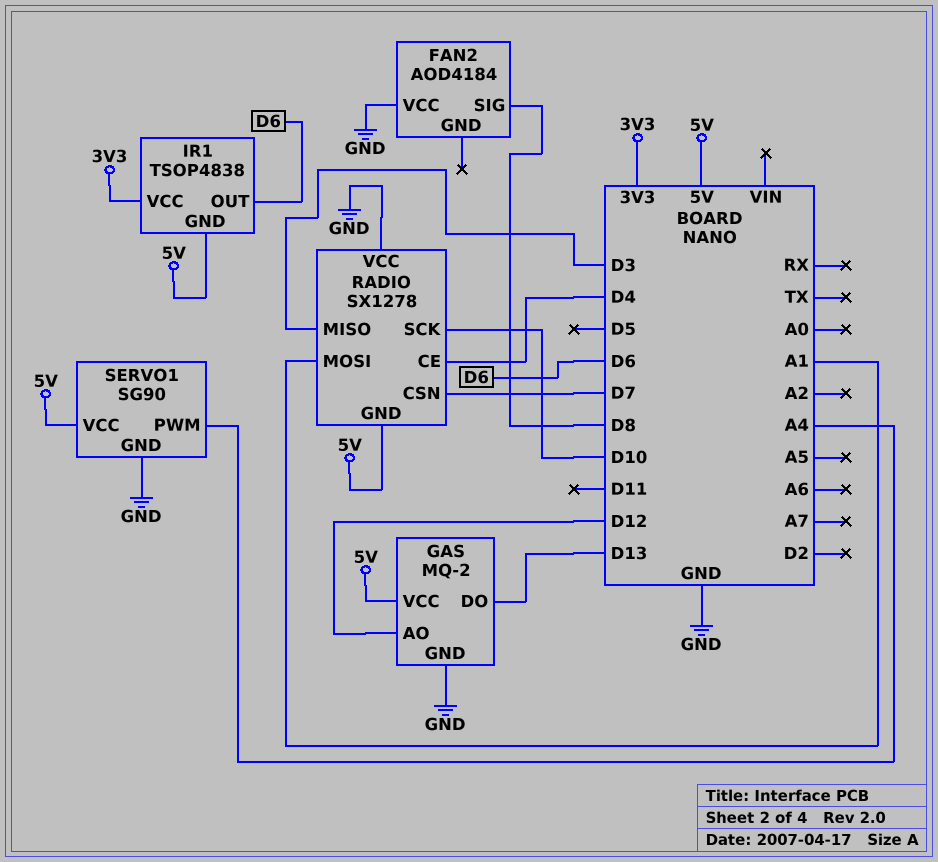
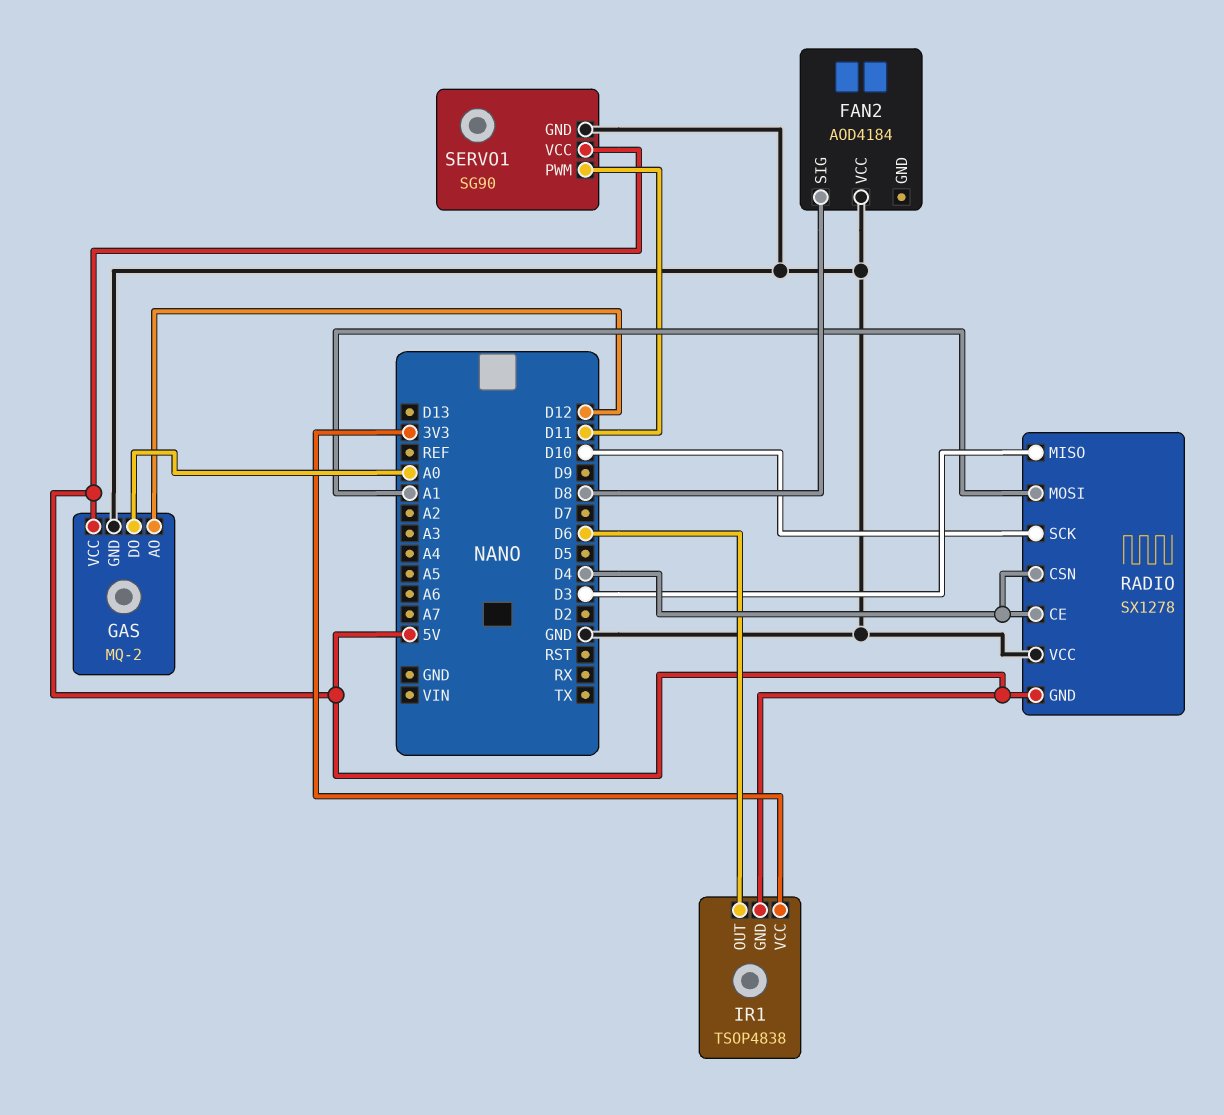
GAS pin DO: D13 -> A0
RADIO pin CSN: D7 -> D4
SERVO1 pin PWM: A4 -> D11

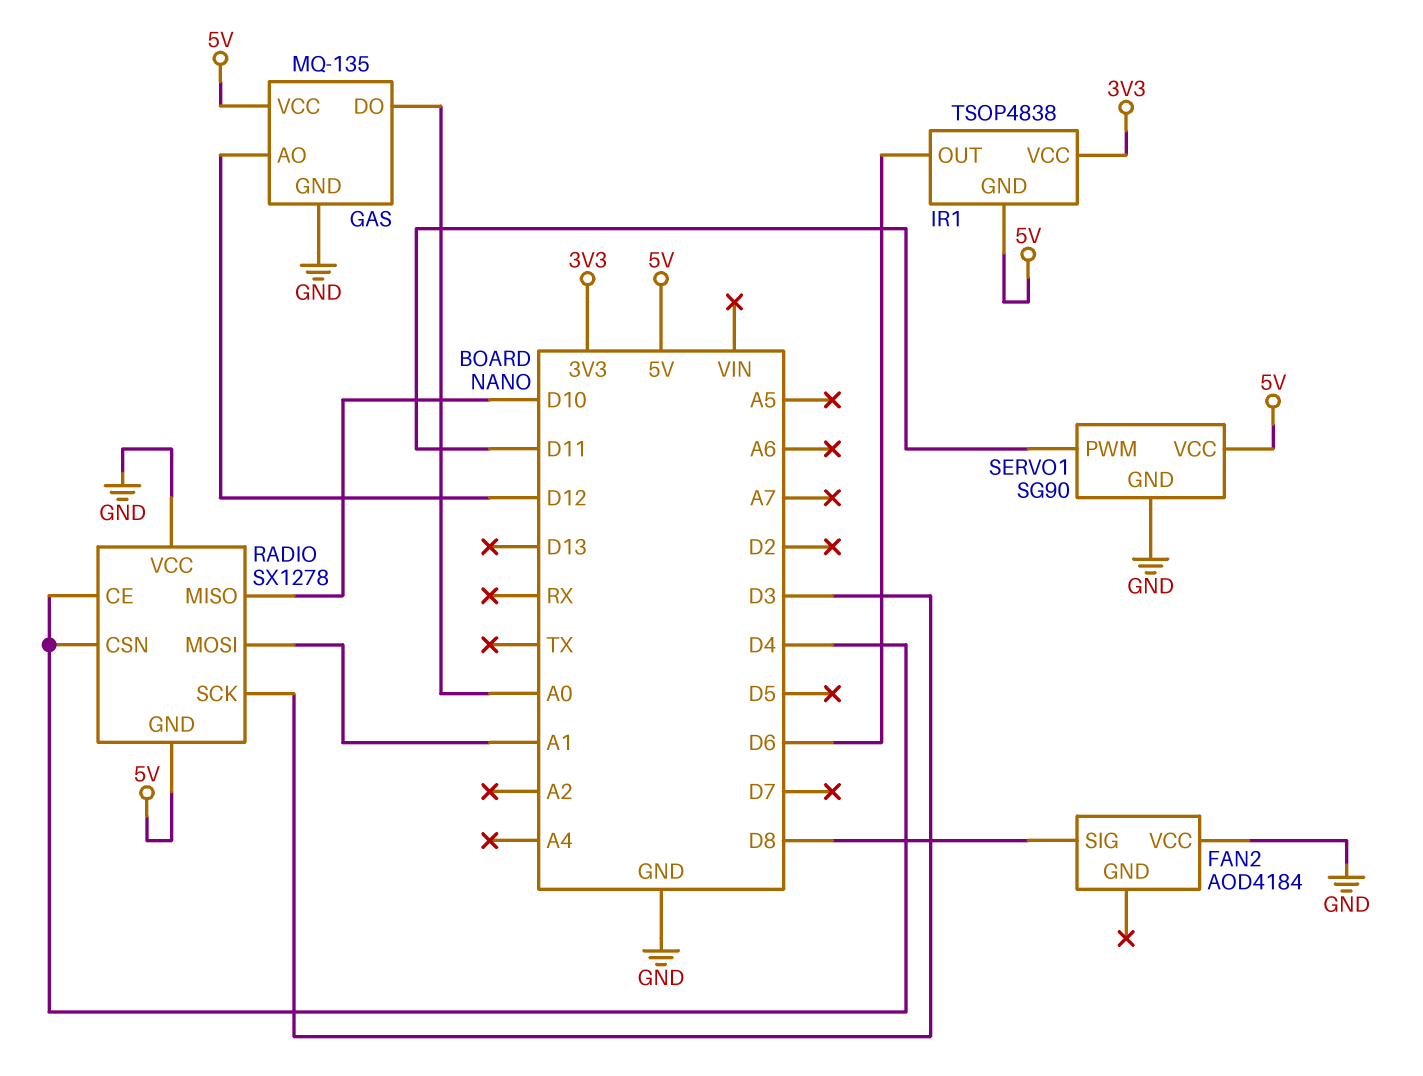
GAS: MQ-2 -> MQ-135
RADIO pin MISO: D3 -> D10
RADIO pin SCK: D10 -> D3

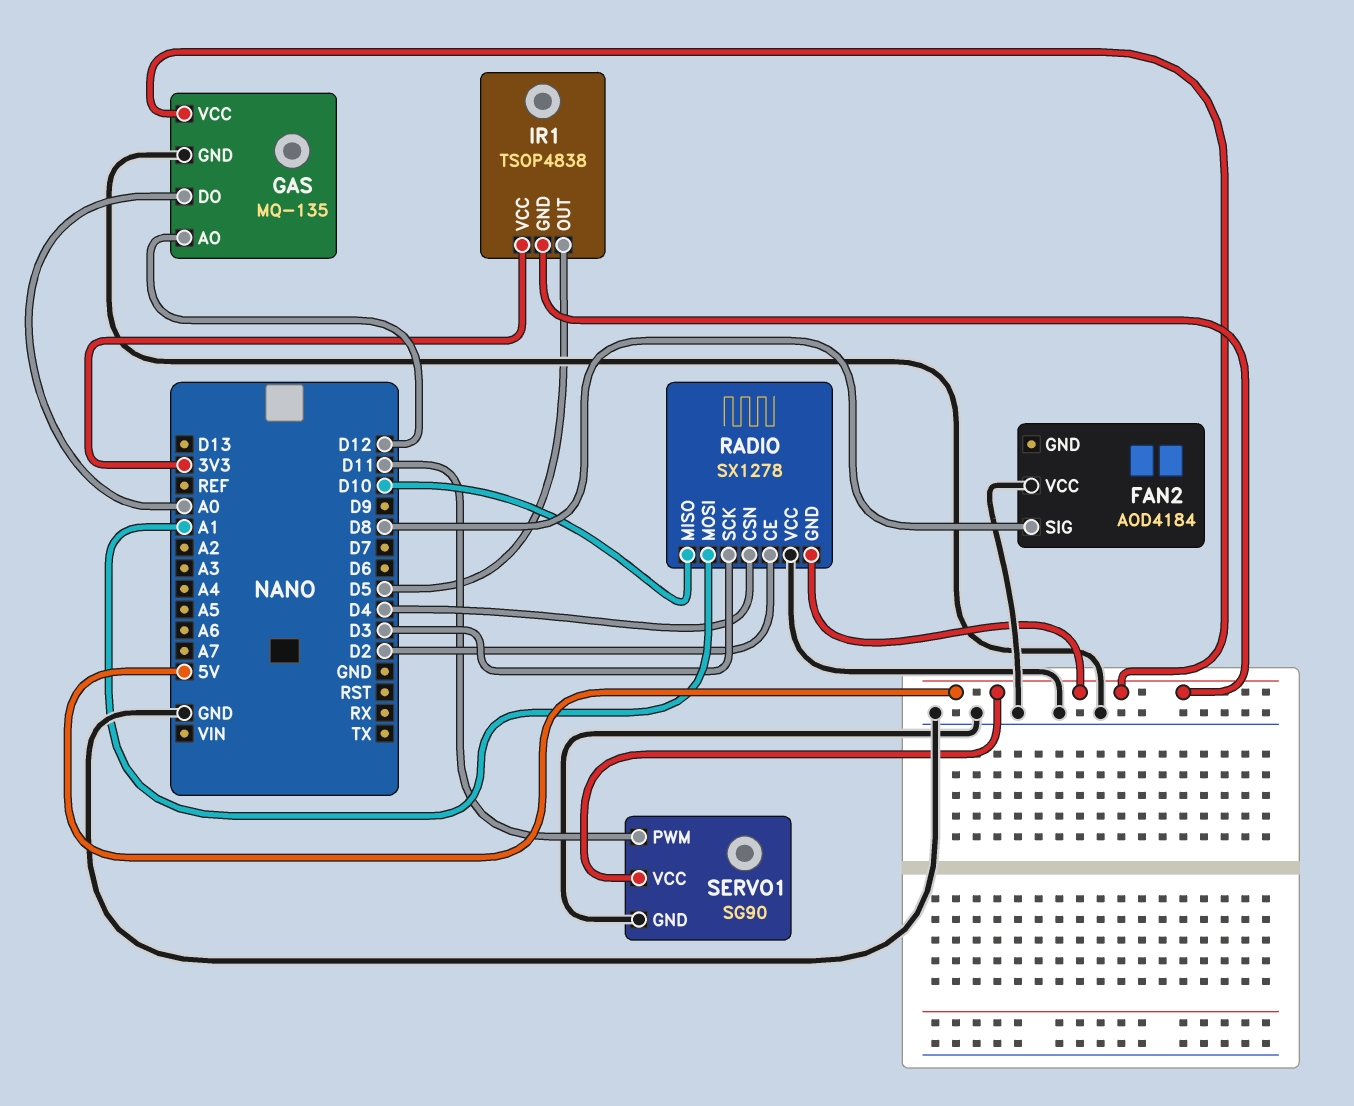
IR1 pin OUT: D6 -> D5
RADIO pin CE: D4 -> D2

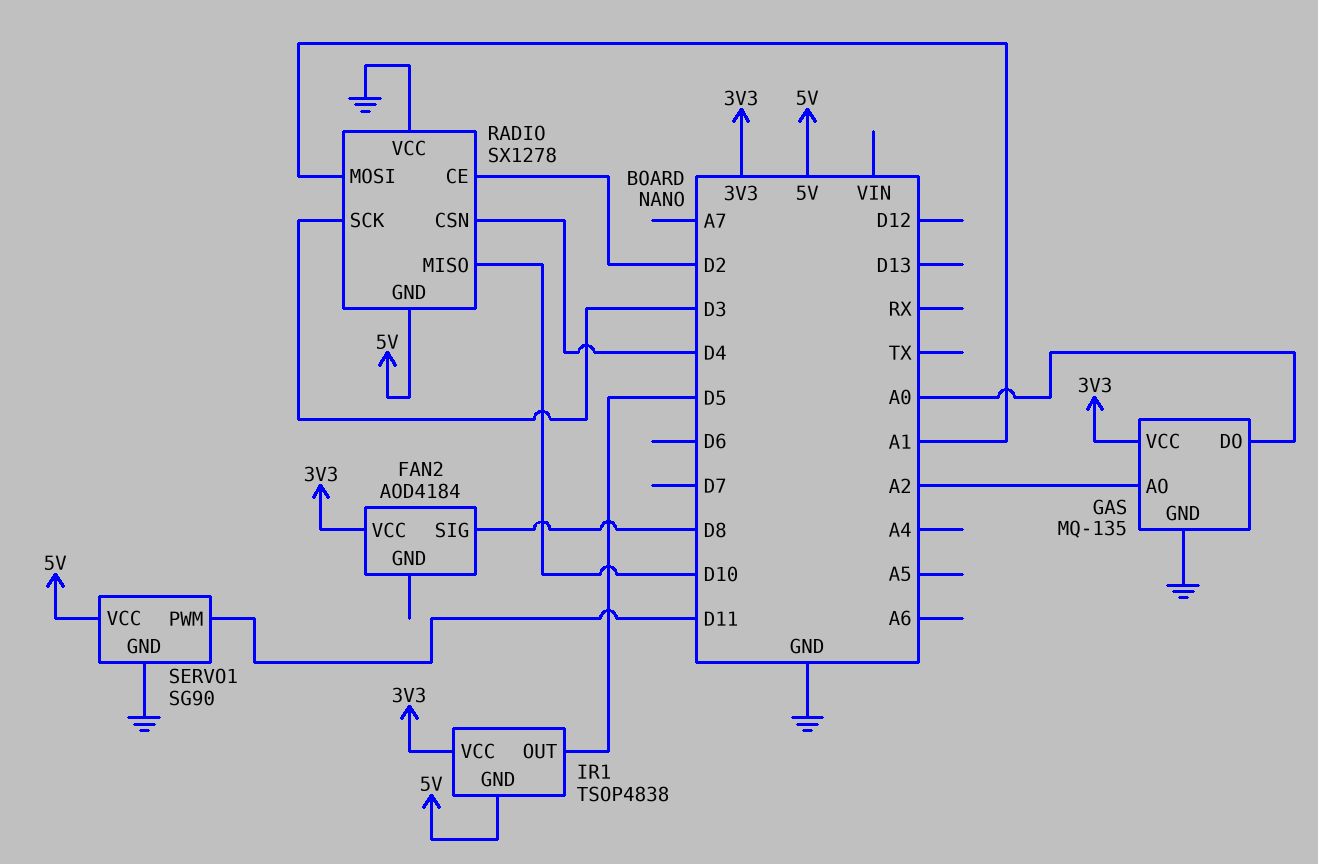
FAN2 pin VCC: GND -> 3V3
GAS pin AO: D12 -> A2
GAS pin VCC: 5V -> 3V3

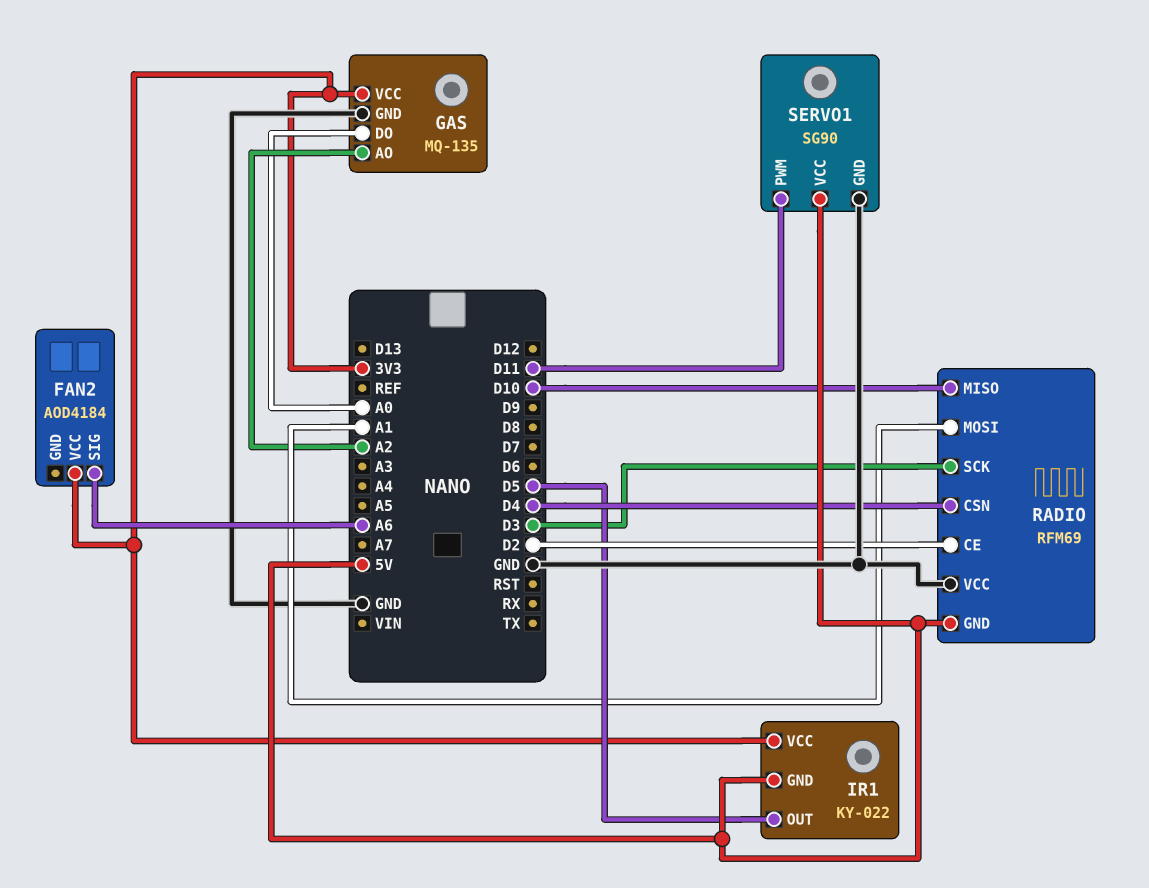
FAN2 pin SIG: D8 -> A6
IR1: TSOP4838 -> KY-022
RADIO: SX1278 -> RFM69

